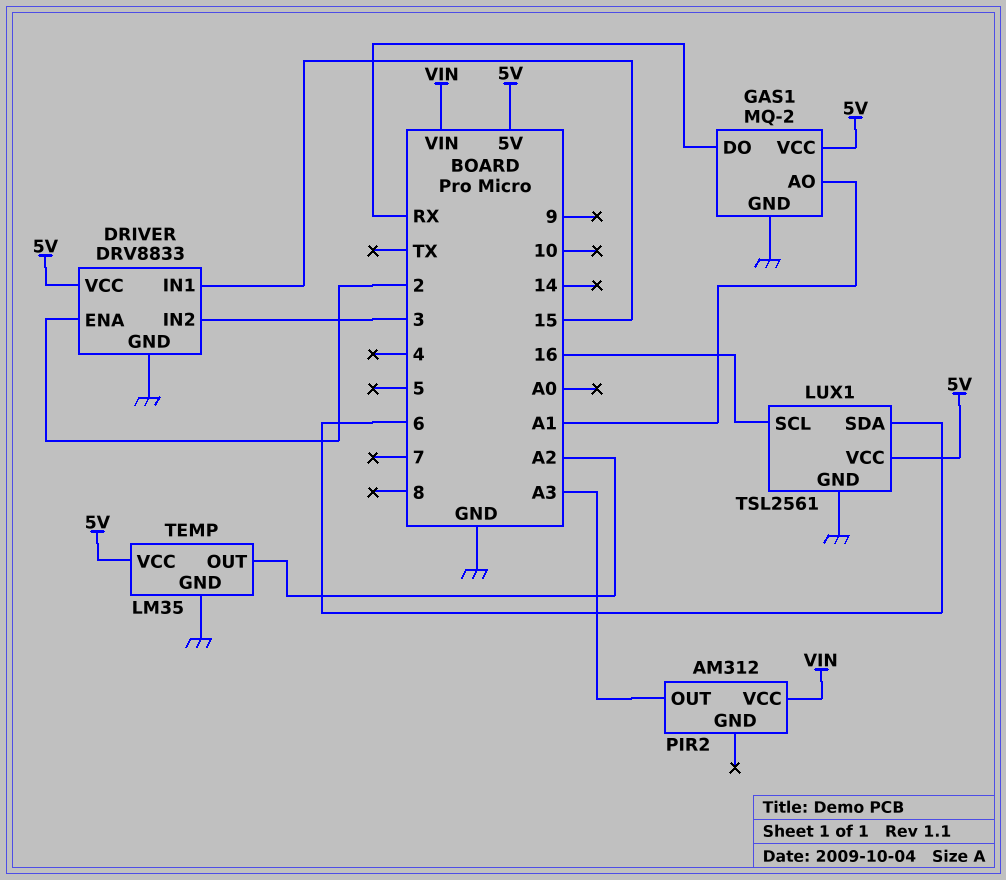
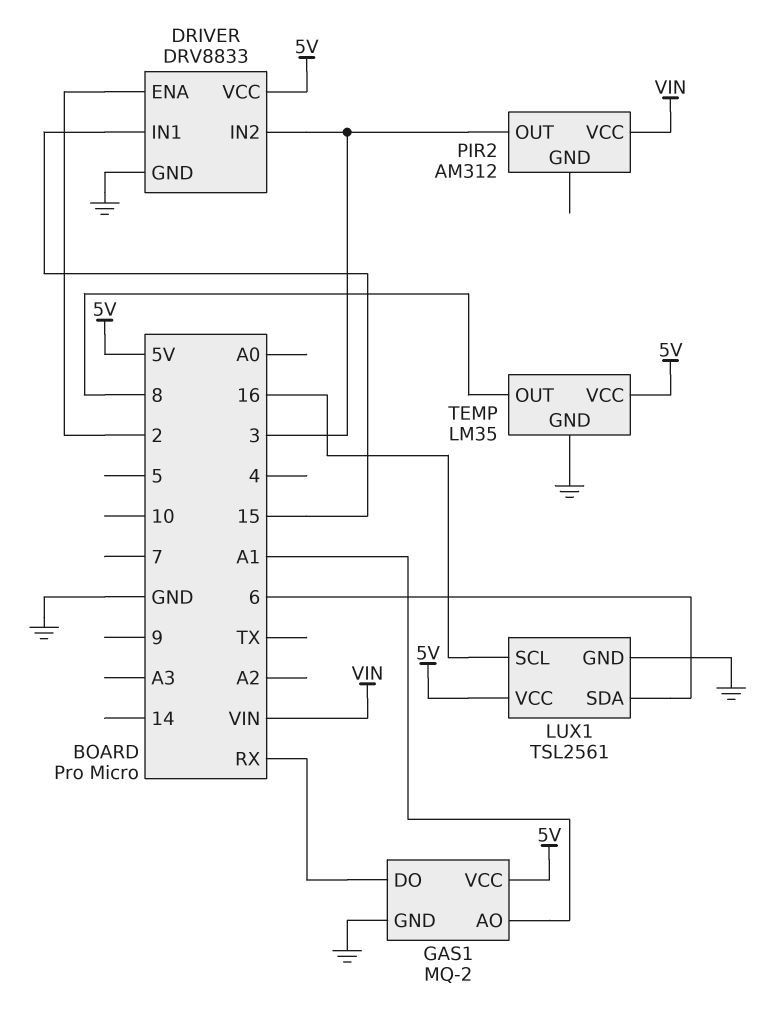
PIR2 pin OUT: A3 -> 3
TEMP pin OUT: A2 -> 8

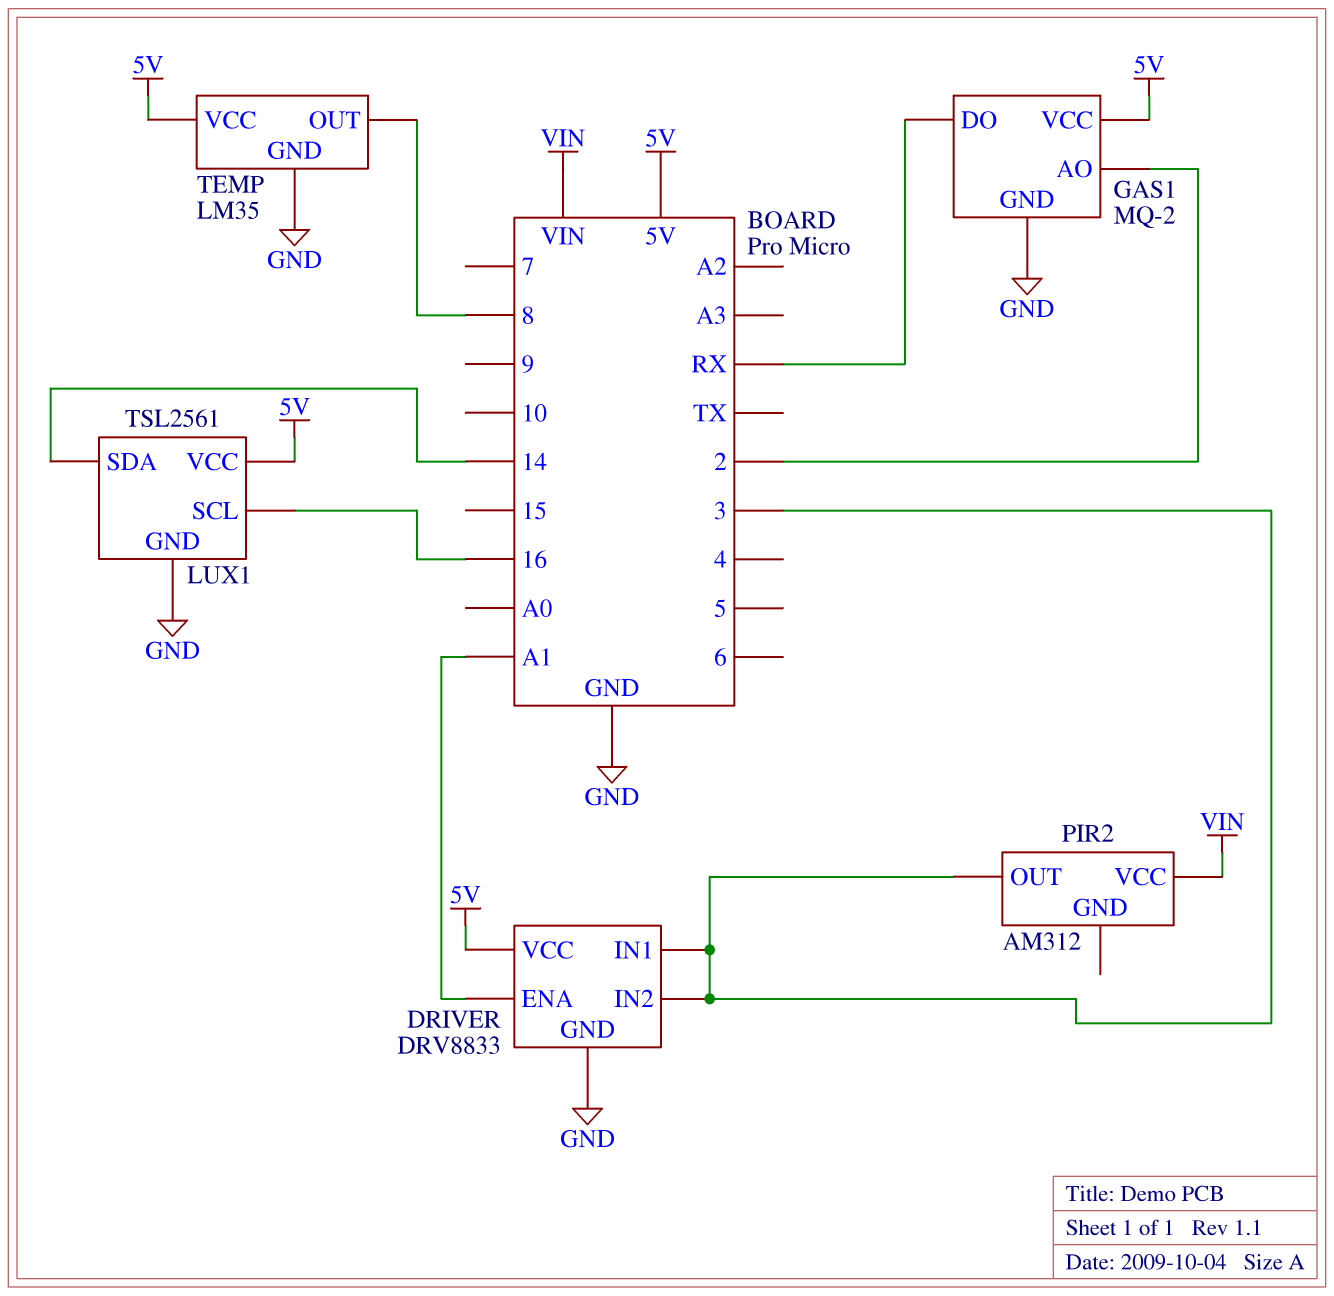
DRIVER pin ENA: 2 -> A1
DRIVER pin IN1: 15 -> 3
GAS1 pin AO: A1 -> 2
LUX1 pin SDA: 6 -> 14

